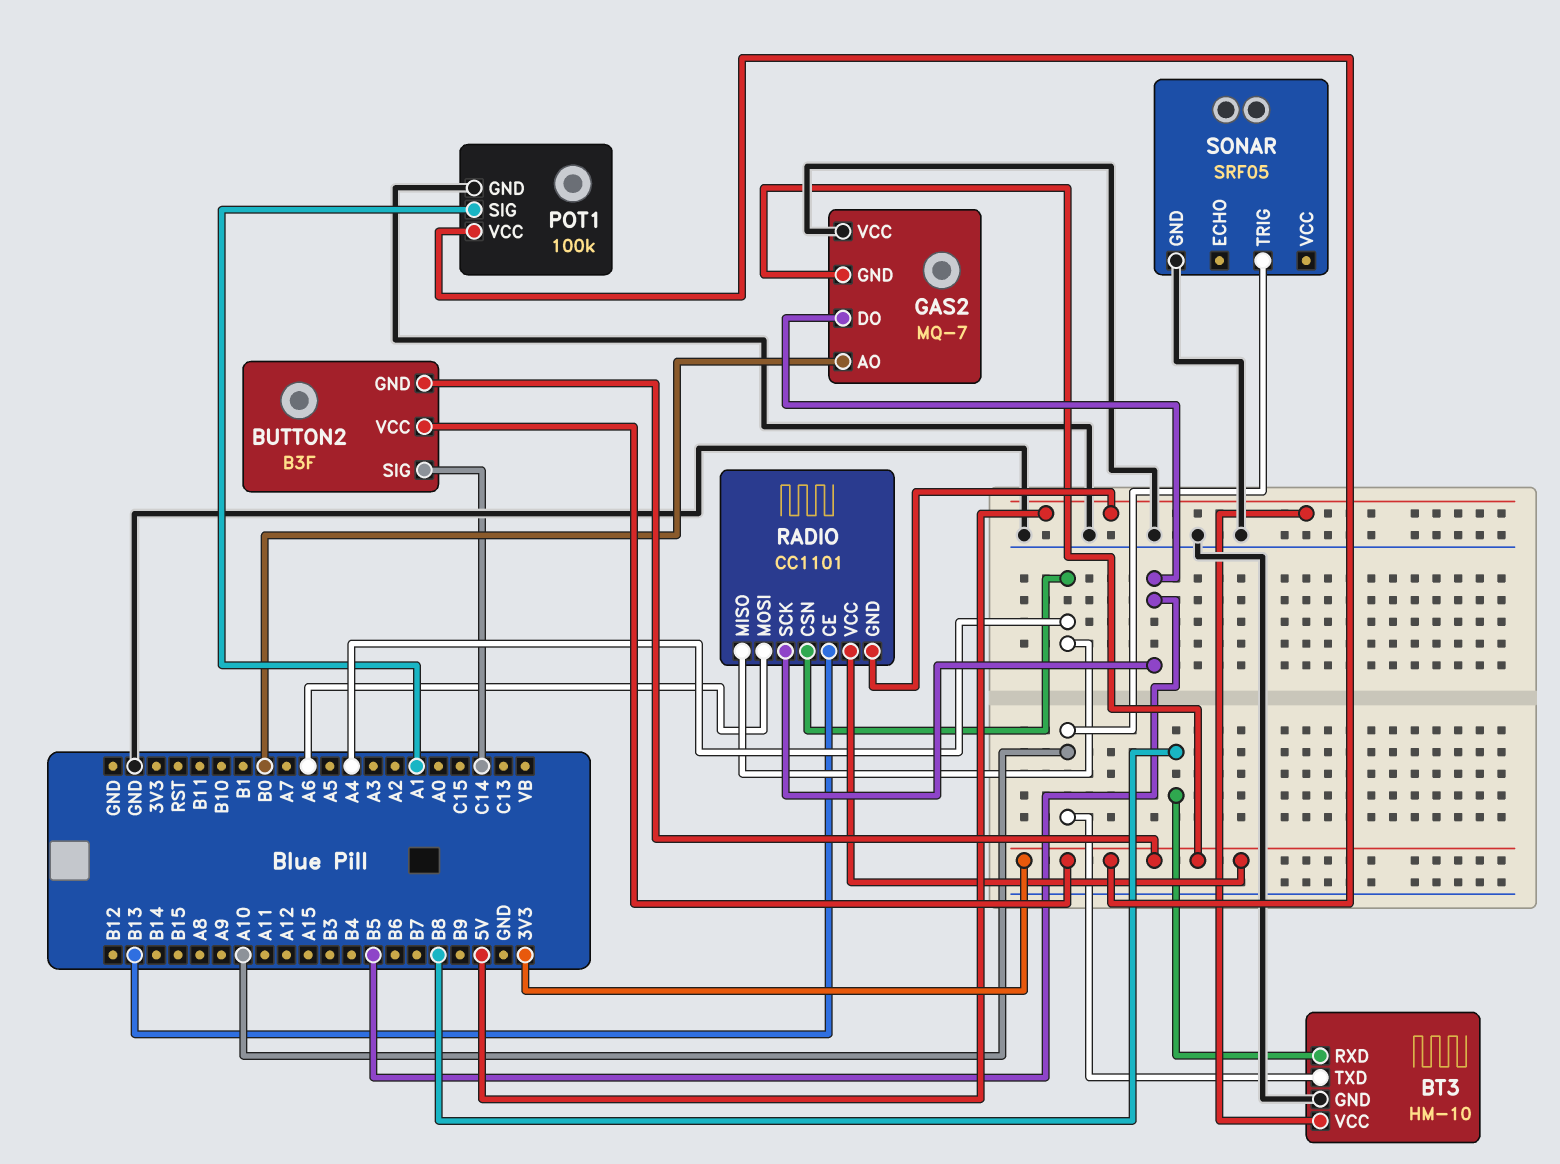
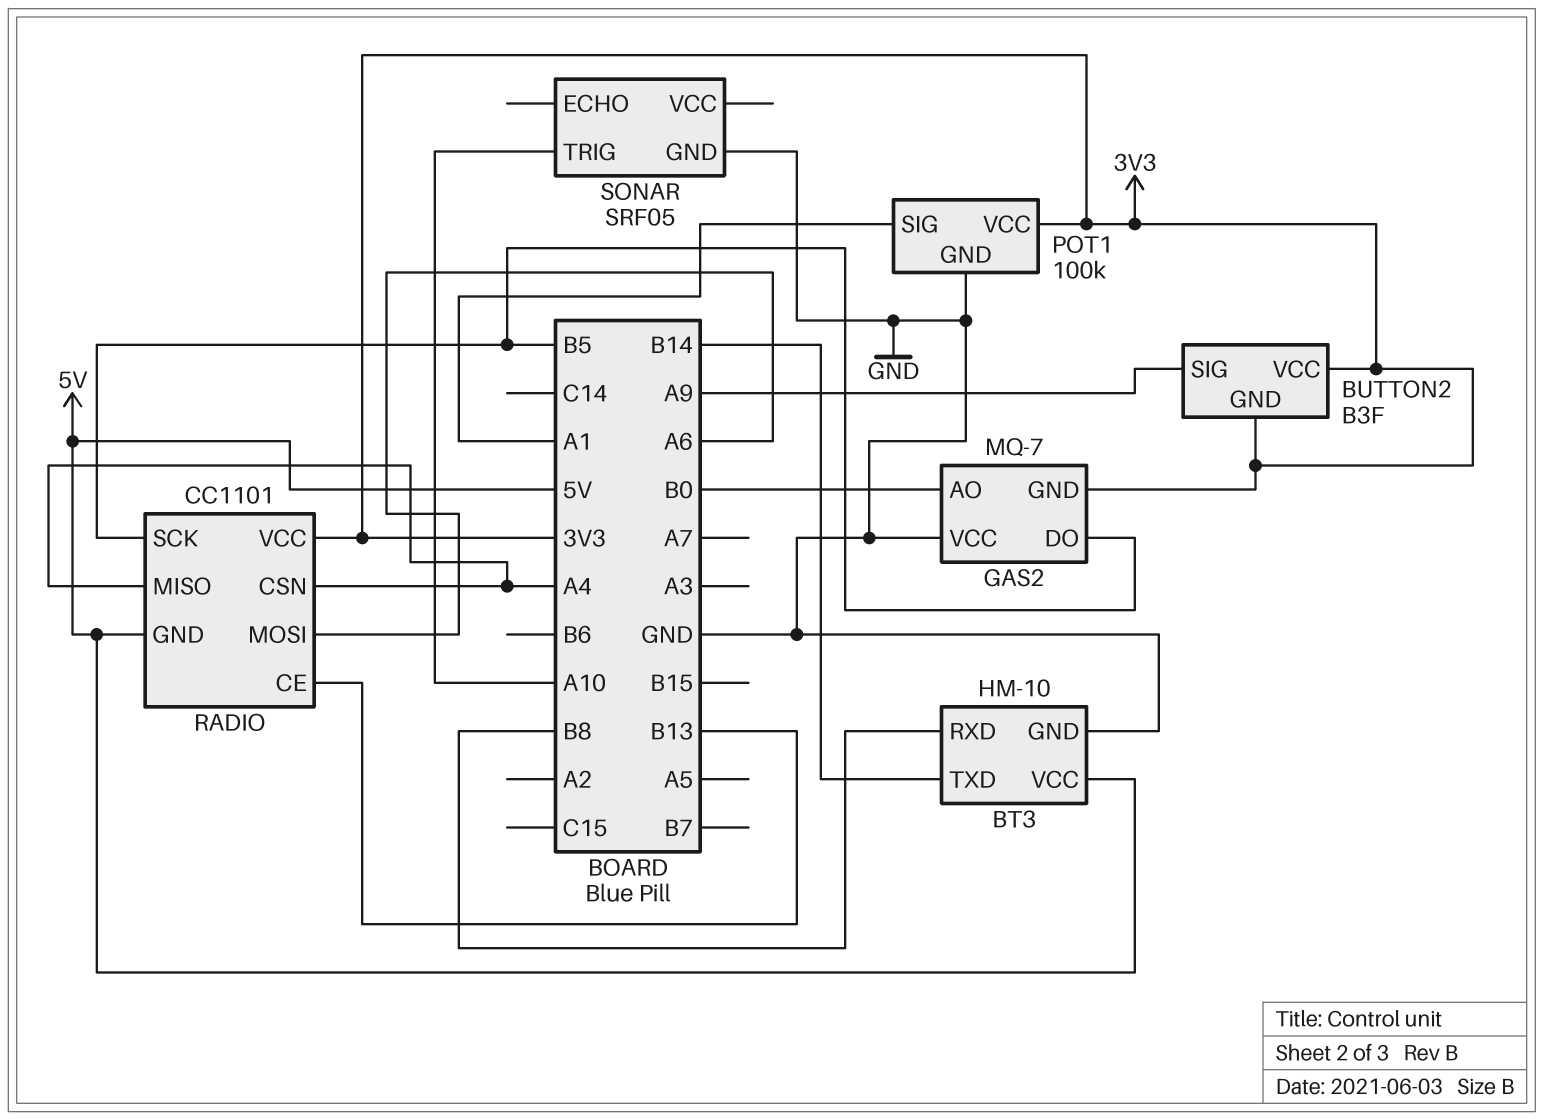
BT3 pin TXD: A10 -> B14
BUTTON2 pin SIG: C14 -> A9

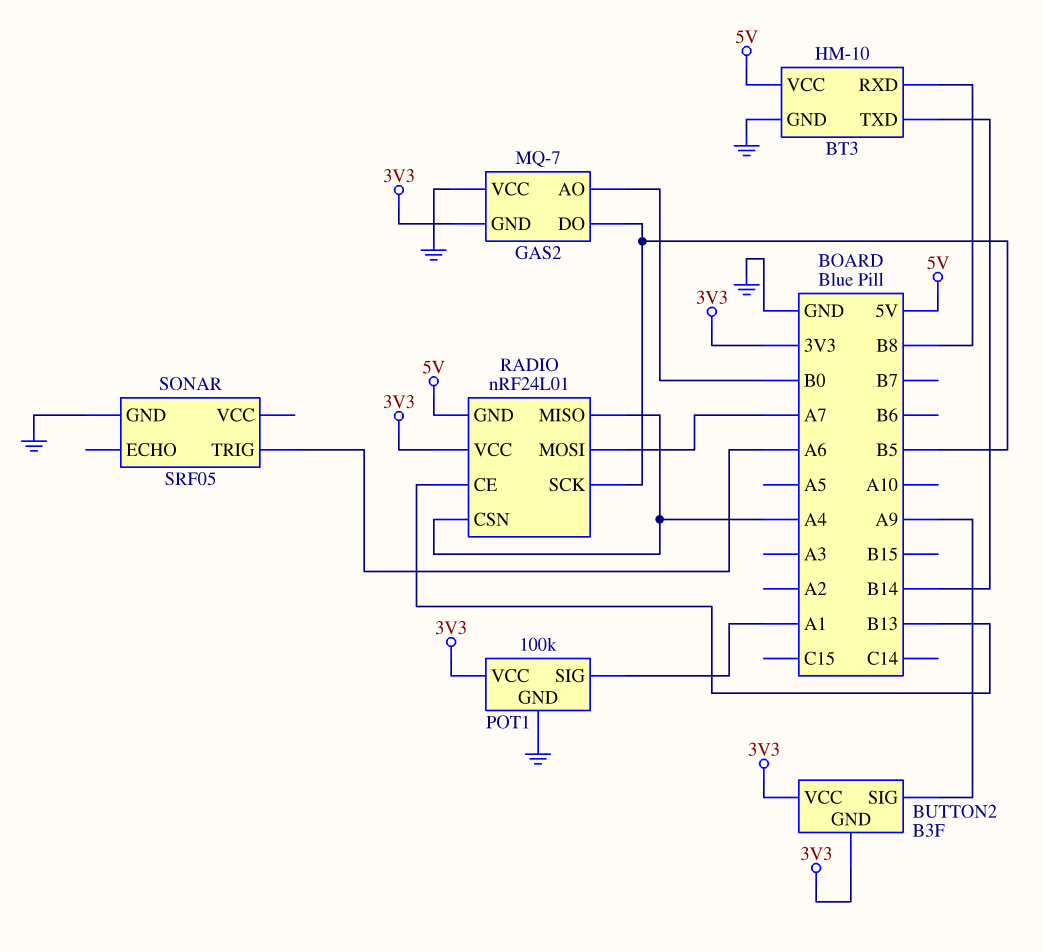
RADIO: CC1101 -> nRF24L01
RADIO pin MOSI: A6 -> A7
SONAR pin TRIG: A10 -> A6

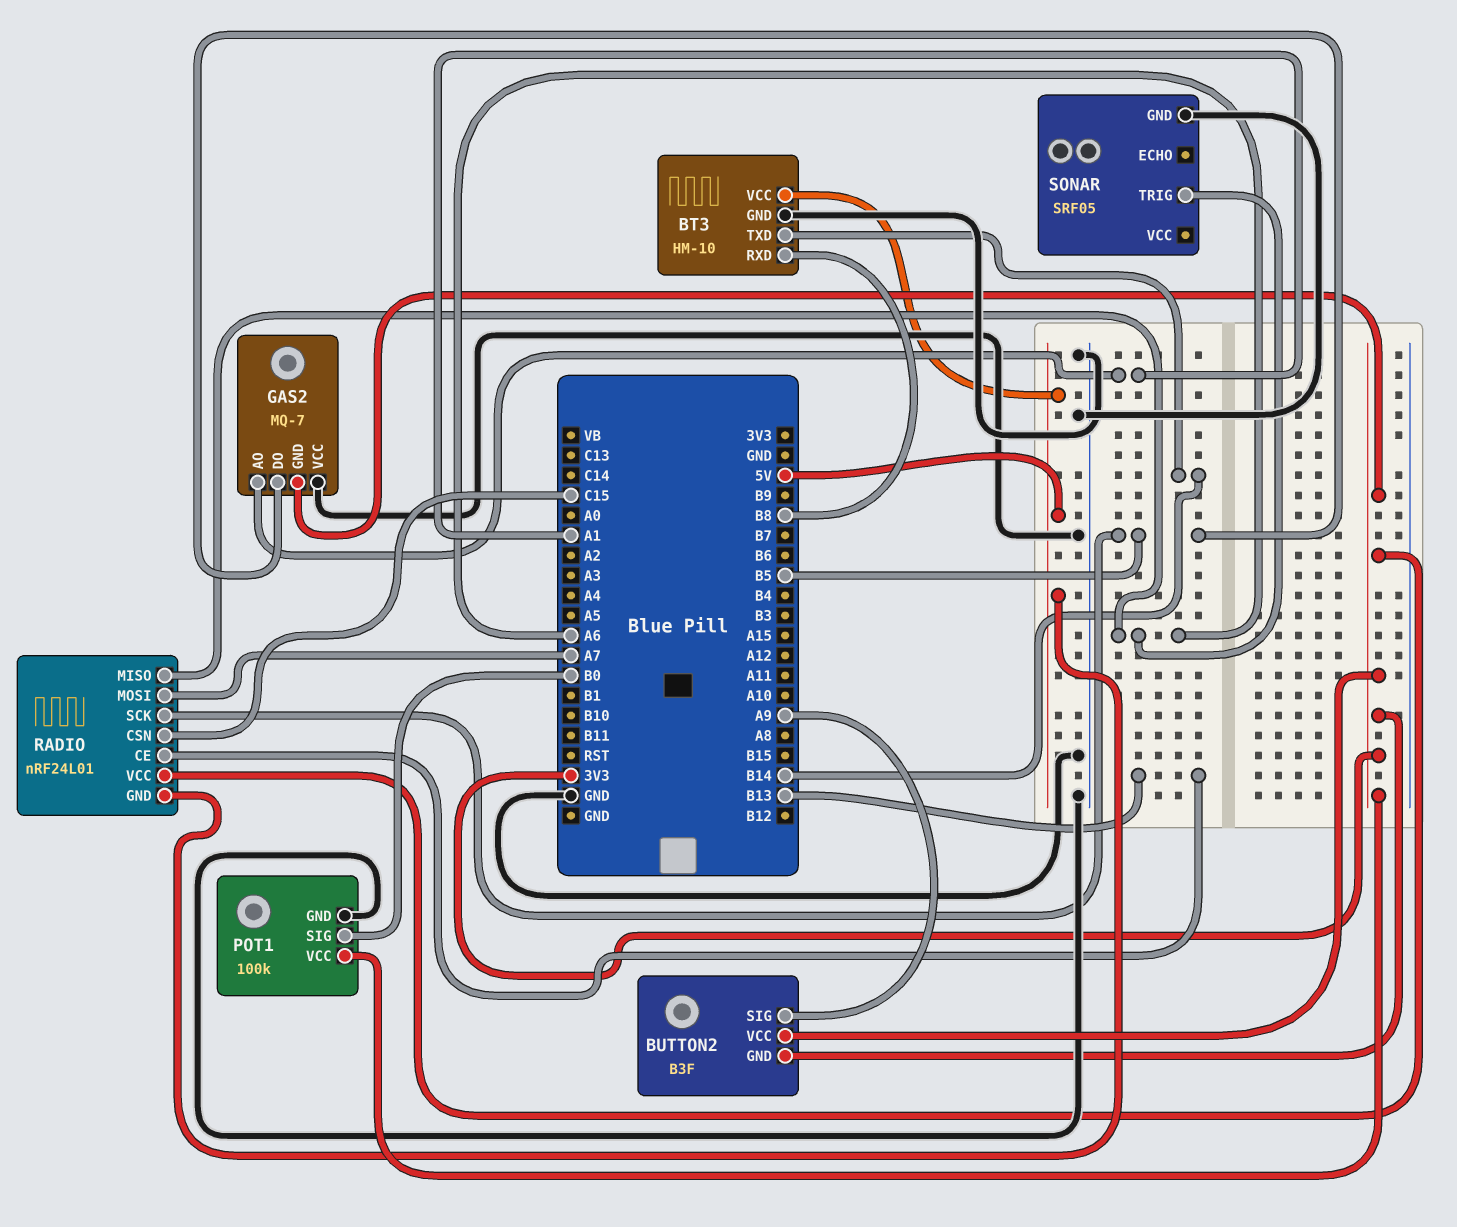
GAS2 pin AO: B0 -> A1
POT1 pin SIG: A1 -> B0
RADIO pin CSN: A4 -> C15
RADIO pin MISO: A4 -> A6

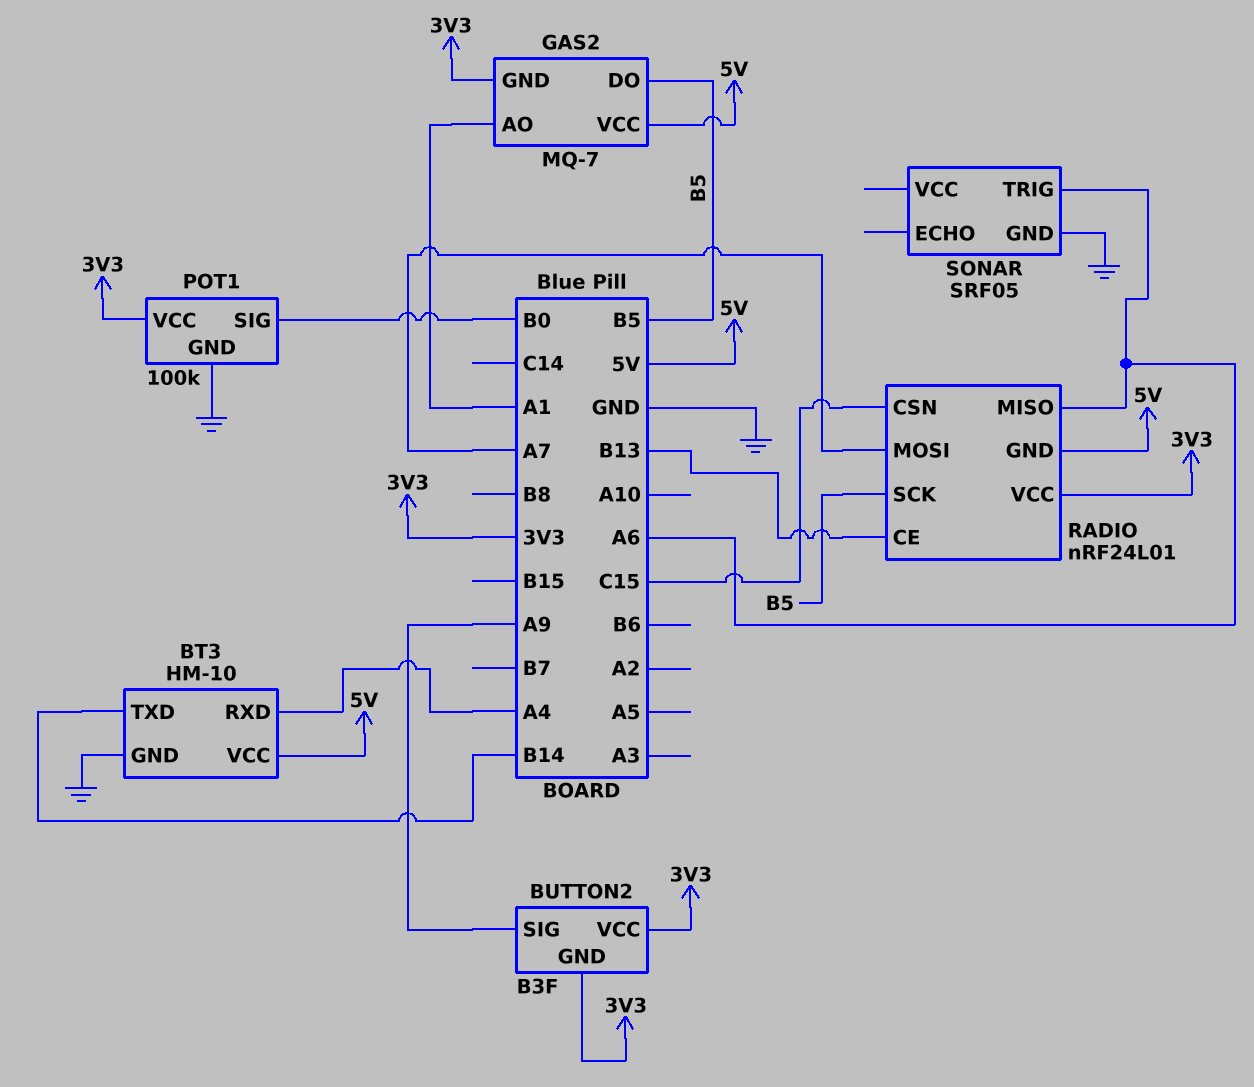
BT3 pin RXD: B8 -> A4
GAS2 pin VCC: GND -> 5V

